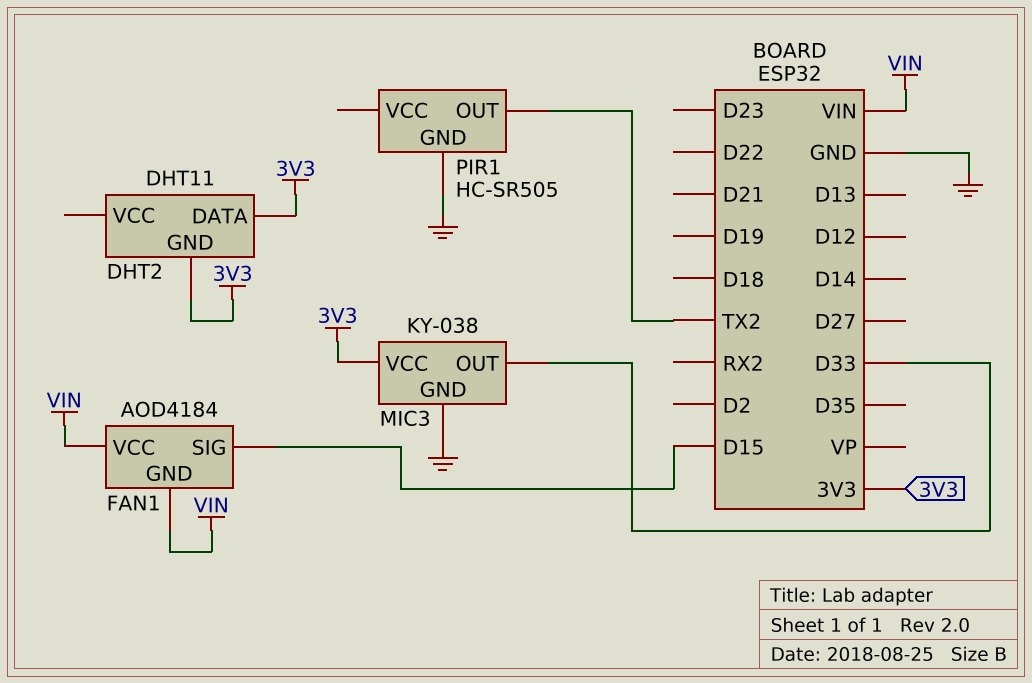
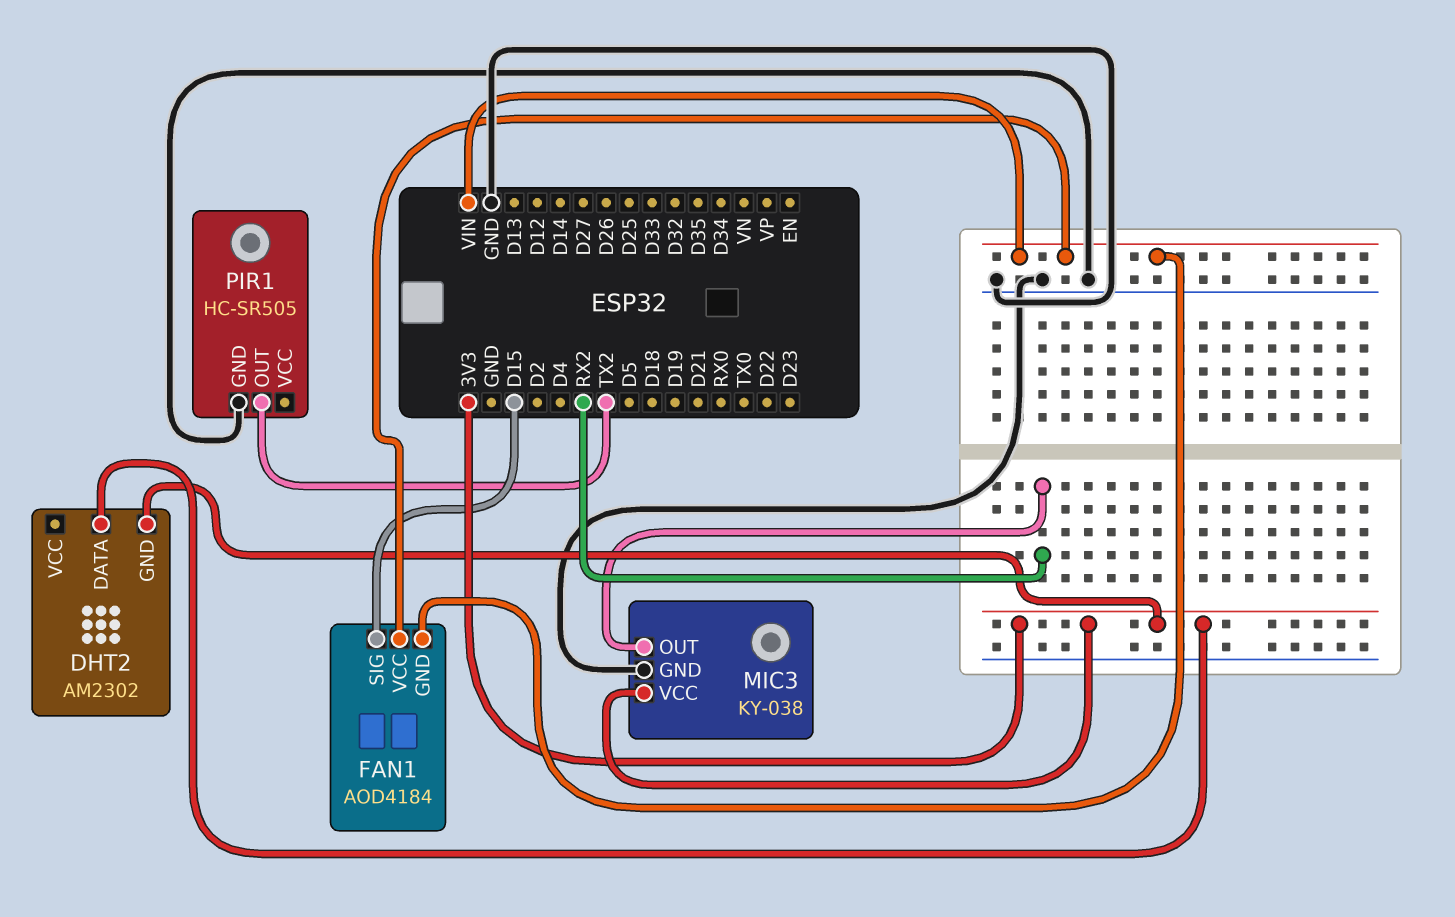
DHT2: DHT11 -> AM2302
MIC3 pin OUT: D33 -> RX2

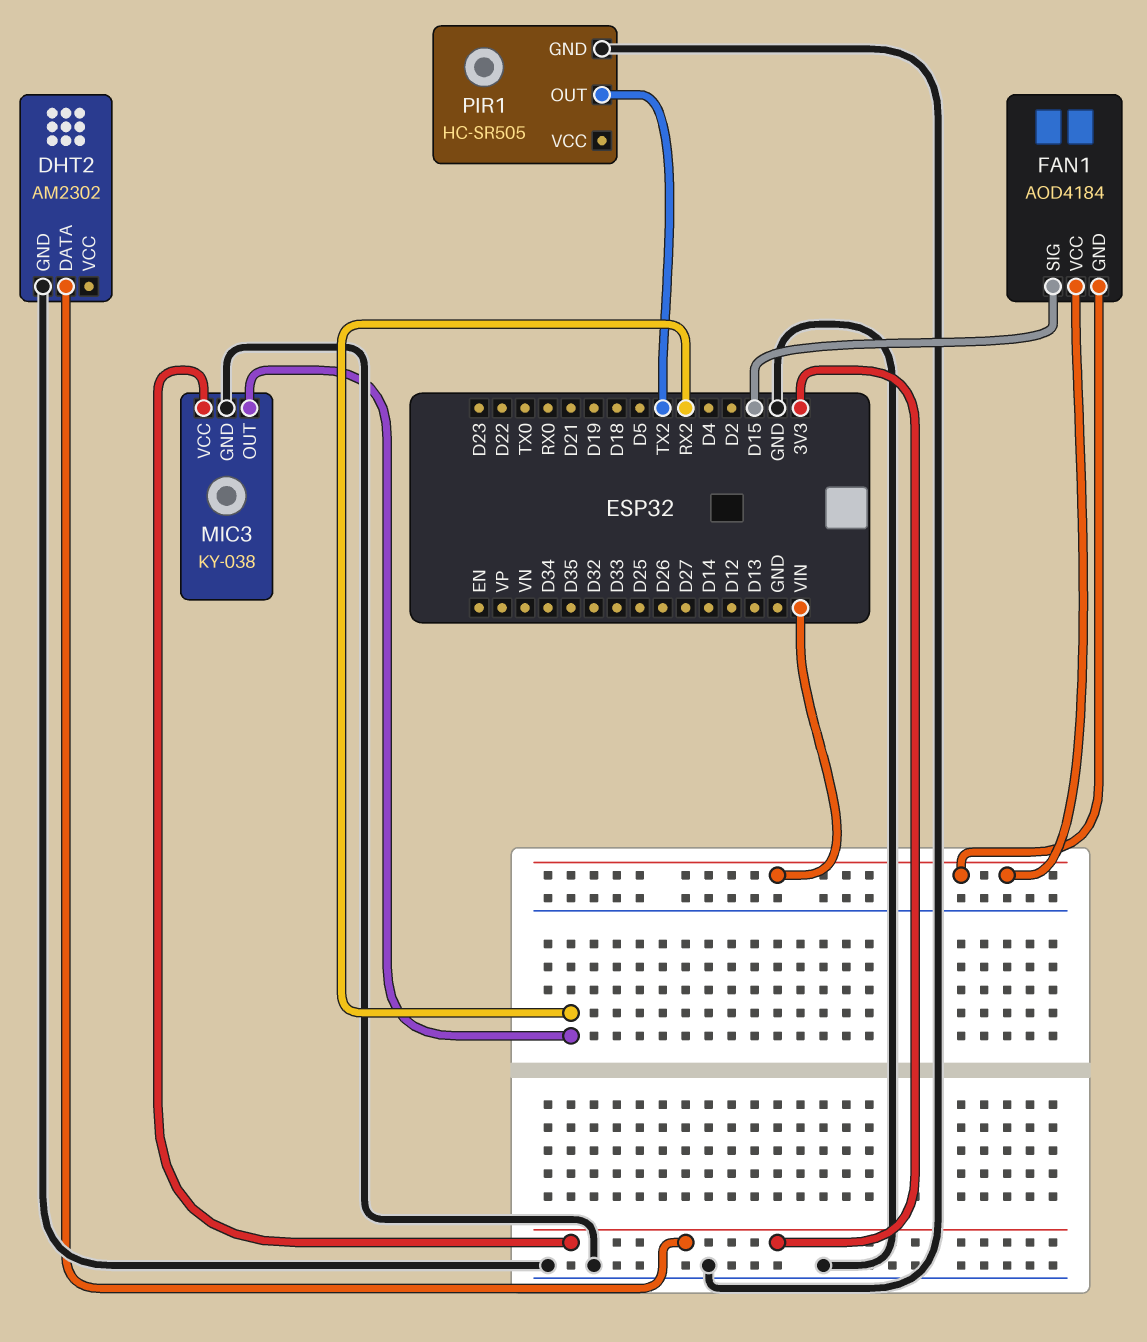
DHT2 pin GND: 3V3 -> GND

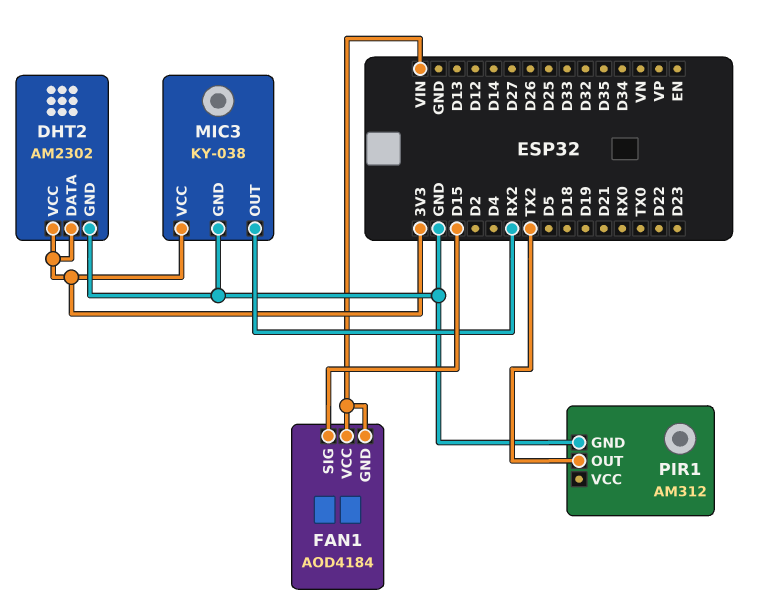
DHT2 pin VCC: none -> 3V3
PIR1: HC-SR505 -> AM312

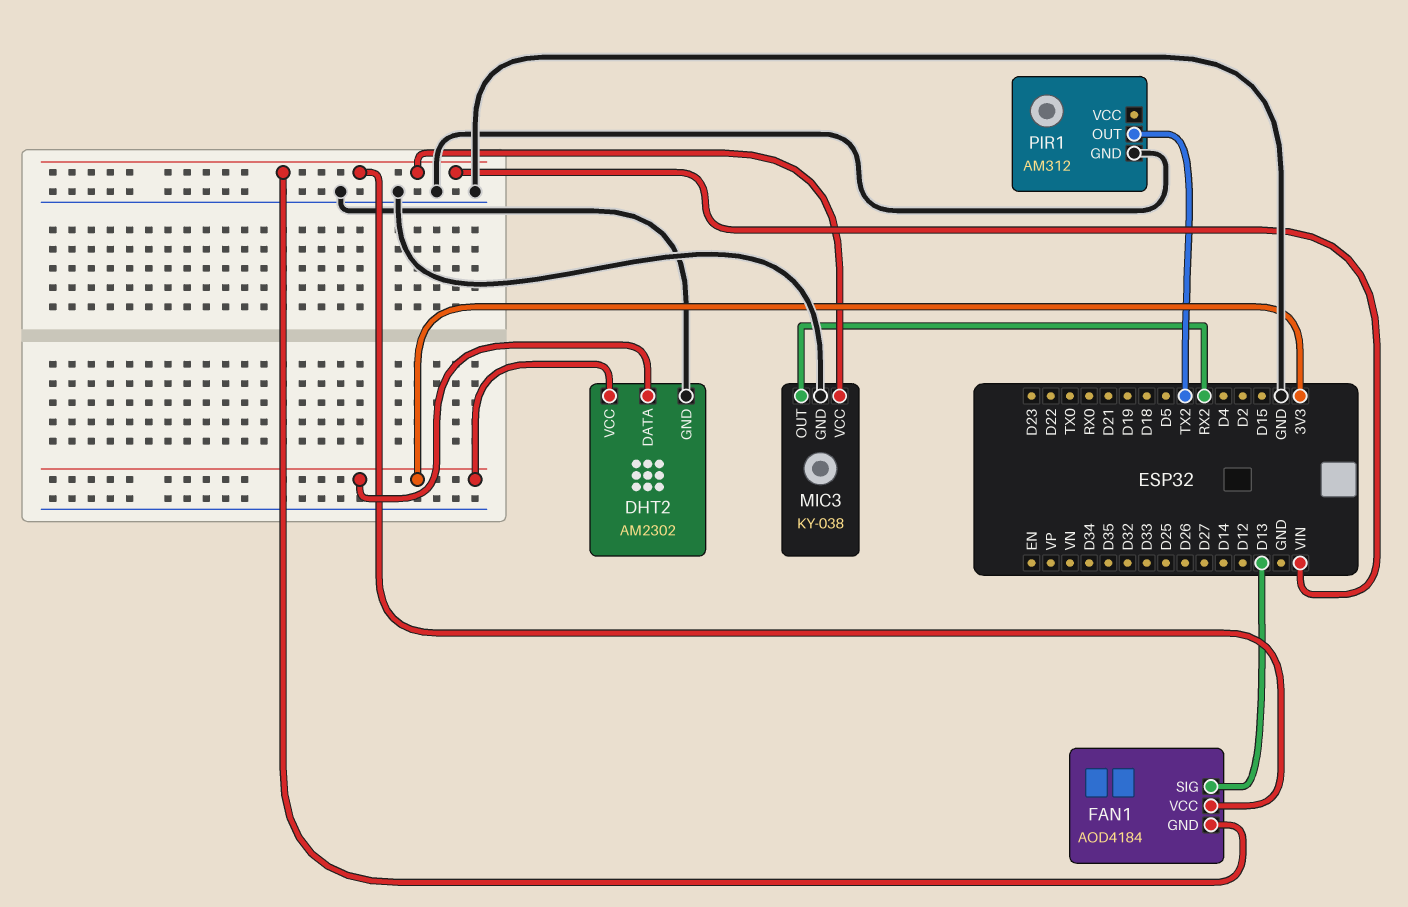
FAN1 pin SIG: D15 -> D13
MIC3 pin VCC: 3V3 -> VIN

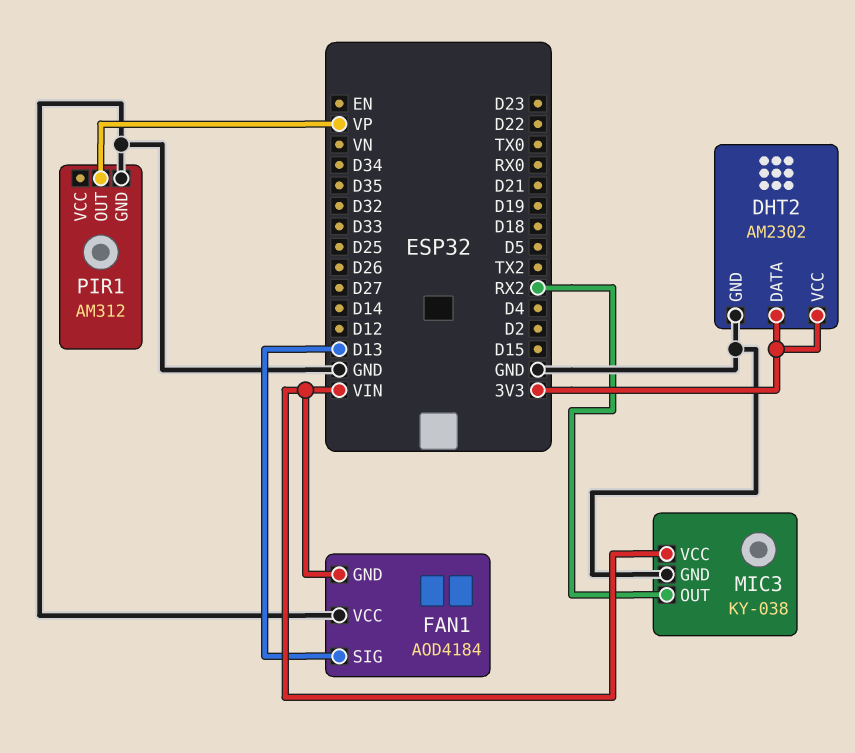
FAN1 pin VCC: VIN -> GND
PIR1 pin OUT: TX2 -> VP

